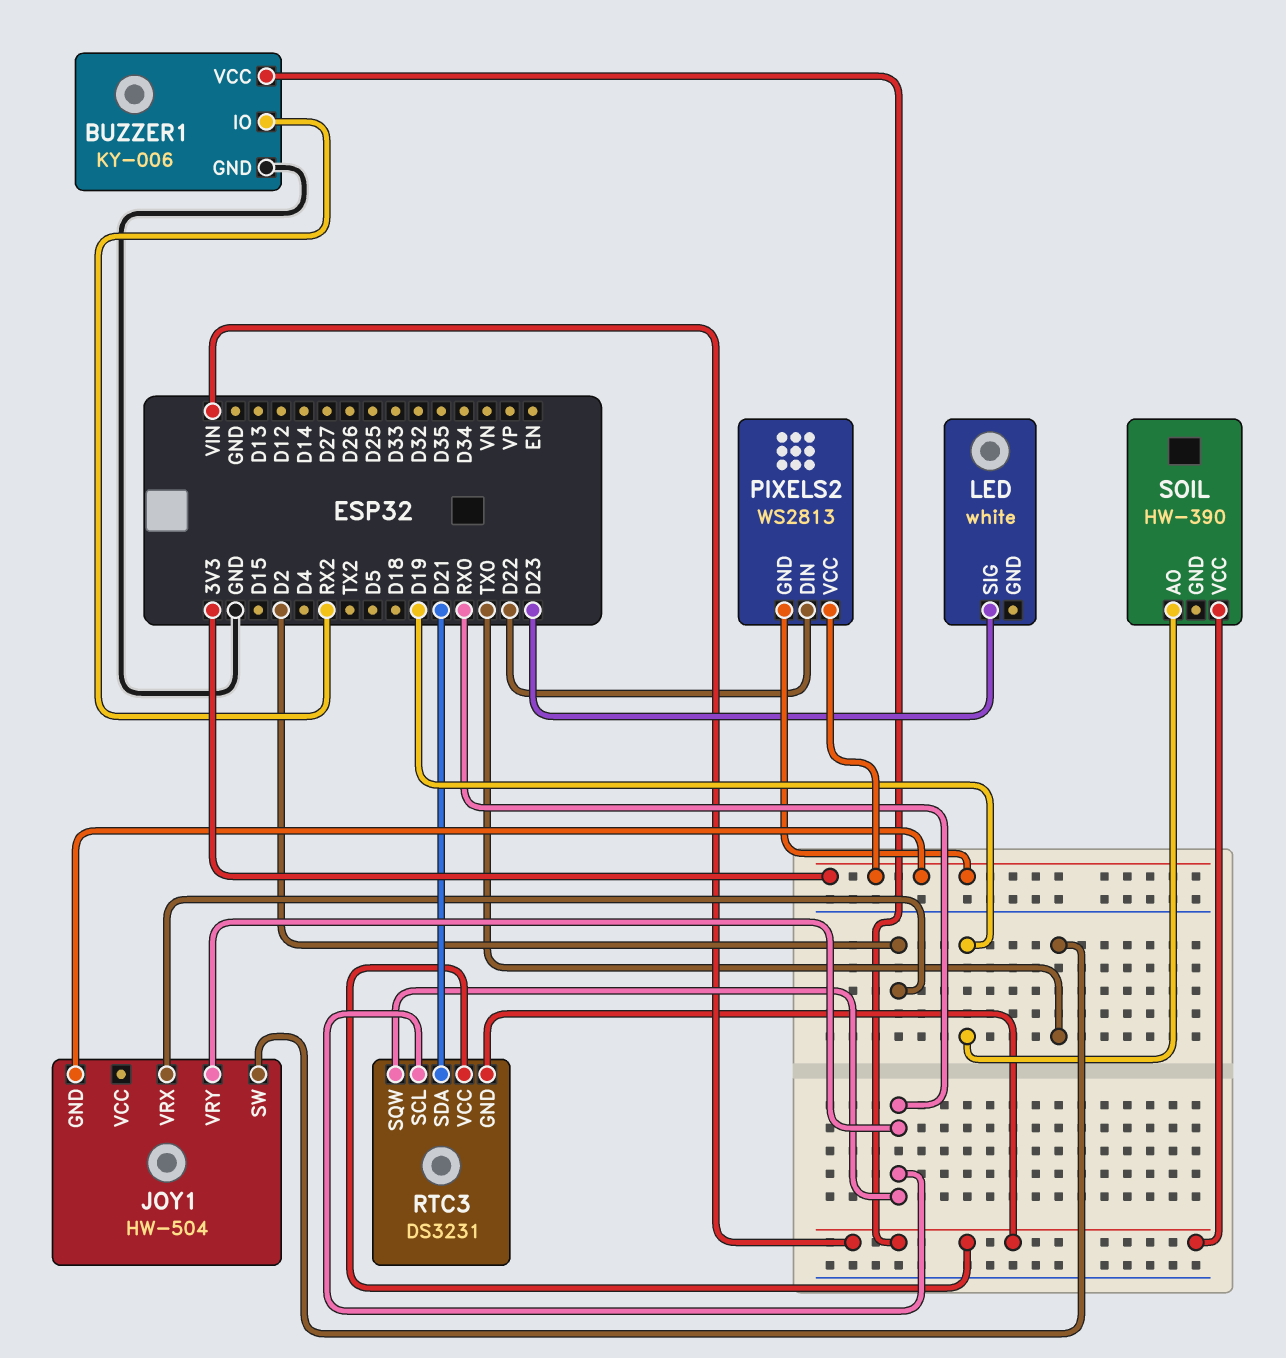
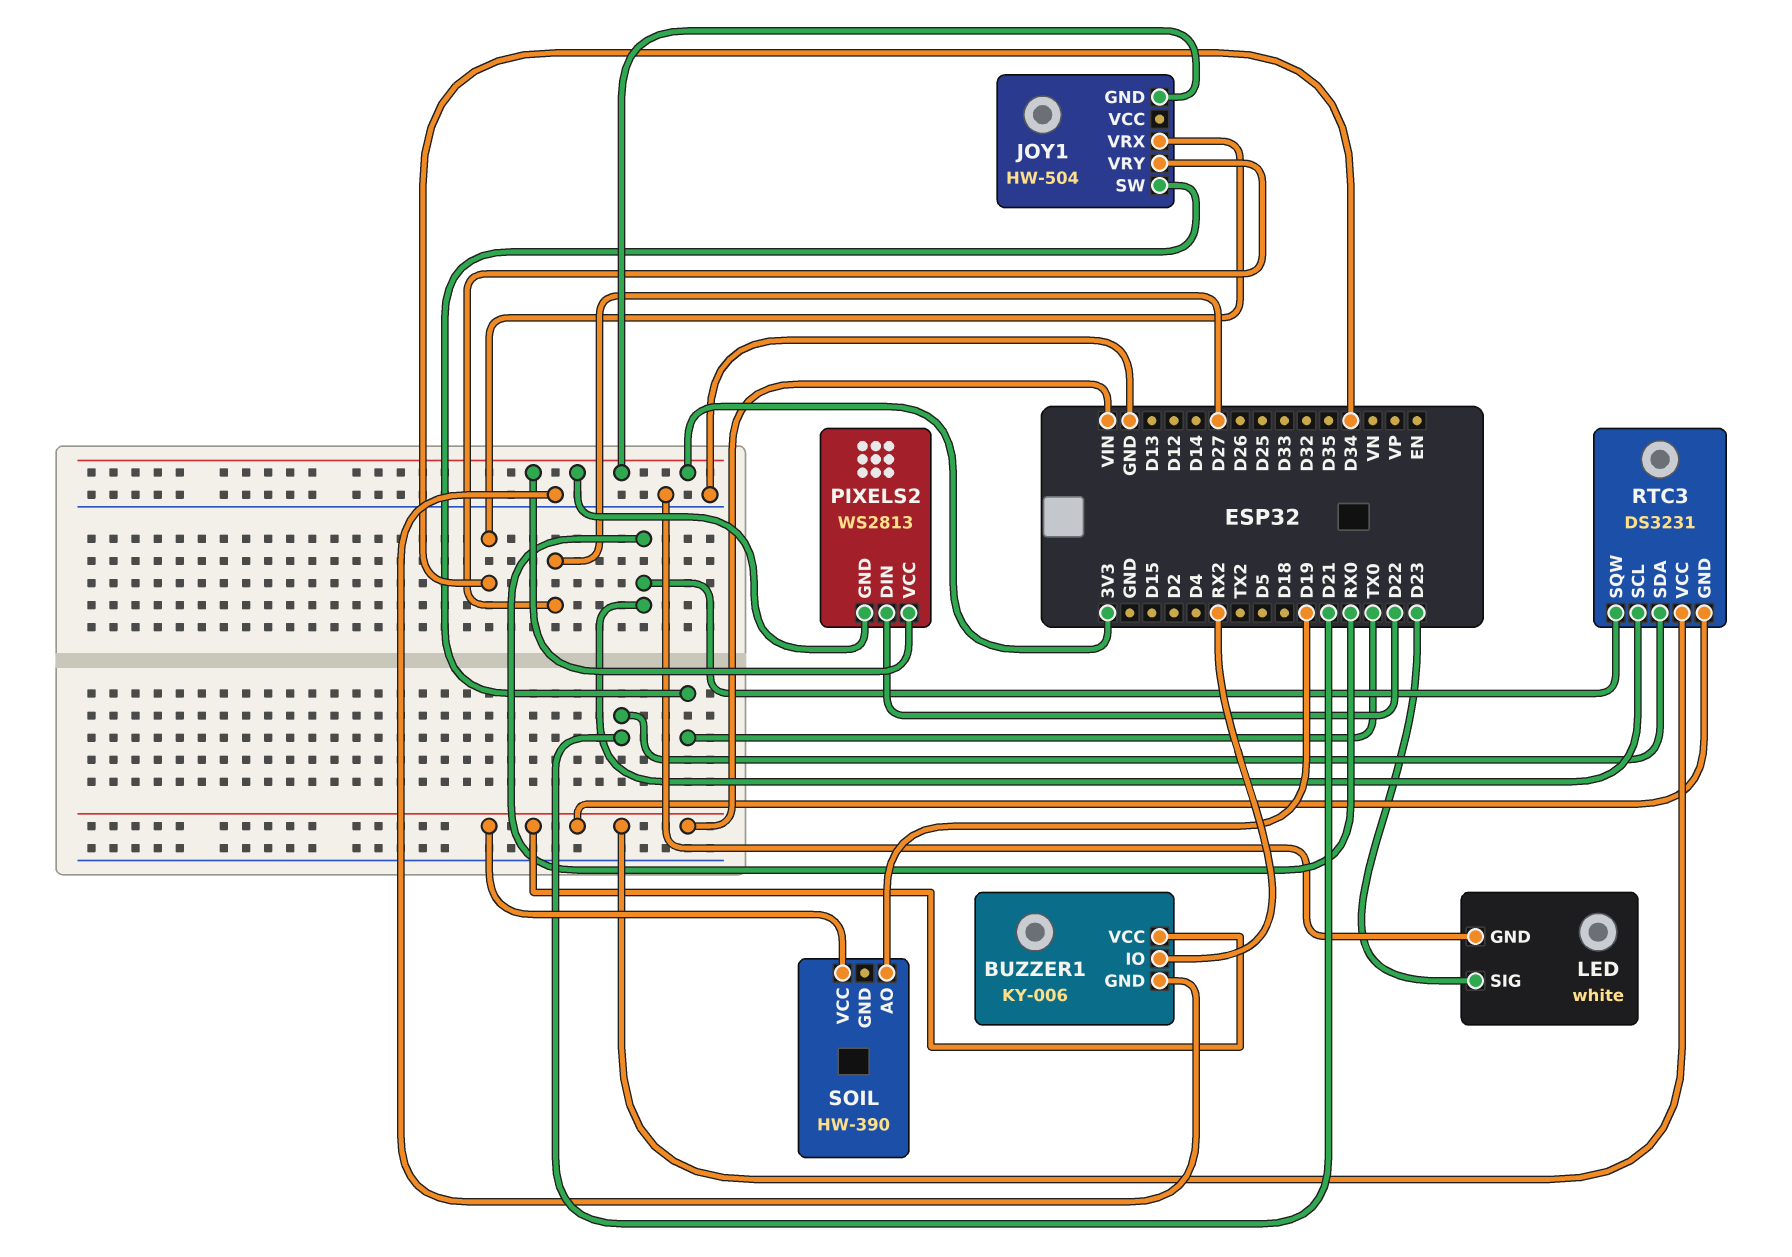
JOY1 pin VRX: D2 -> D34
JOY1 pin VRY: RX0 -> D27
LED pin GND: none -> GND

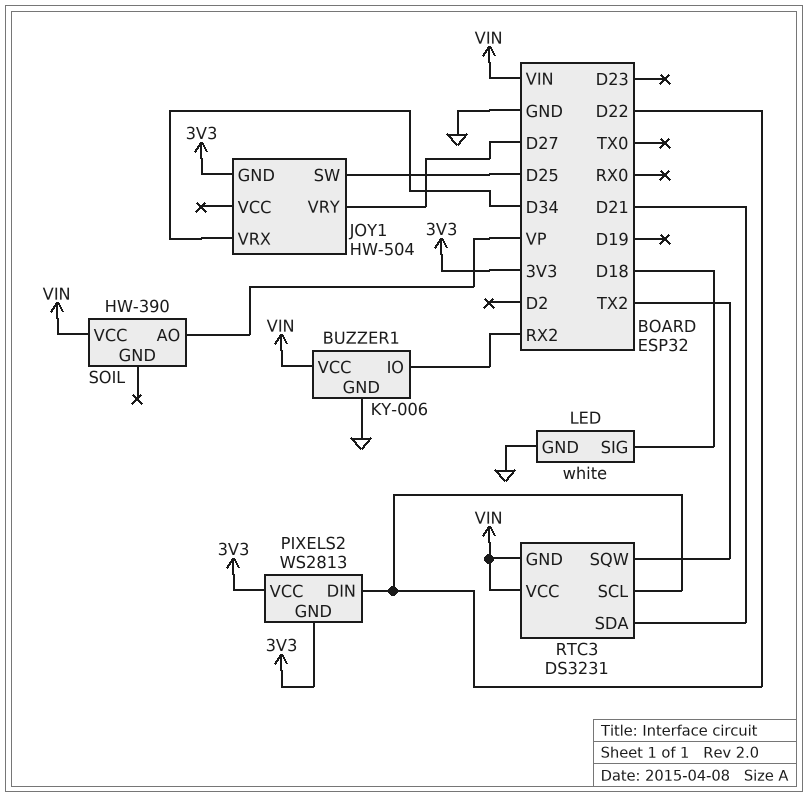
JOY1 pin SW: TX0 -> D25
LED pin SIG: D23 -> D18
RTC3 pin SCL: RX0 -> D22
RTC3 pin SQW: RX0 -> TX2
SOIL pin AO: D19 -> VP

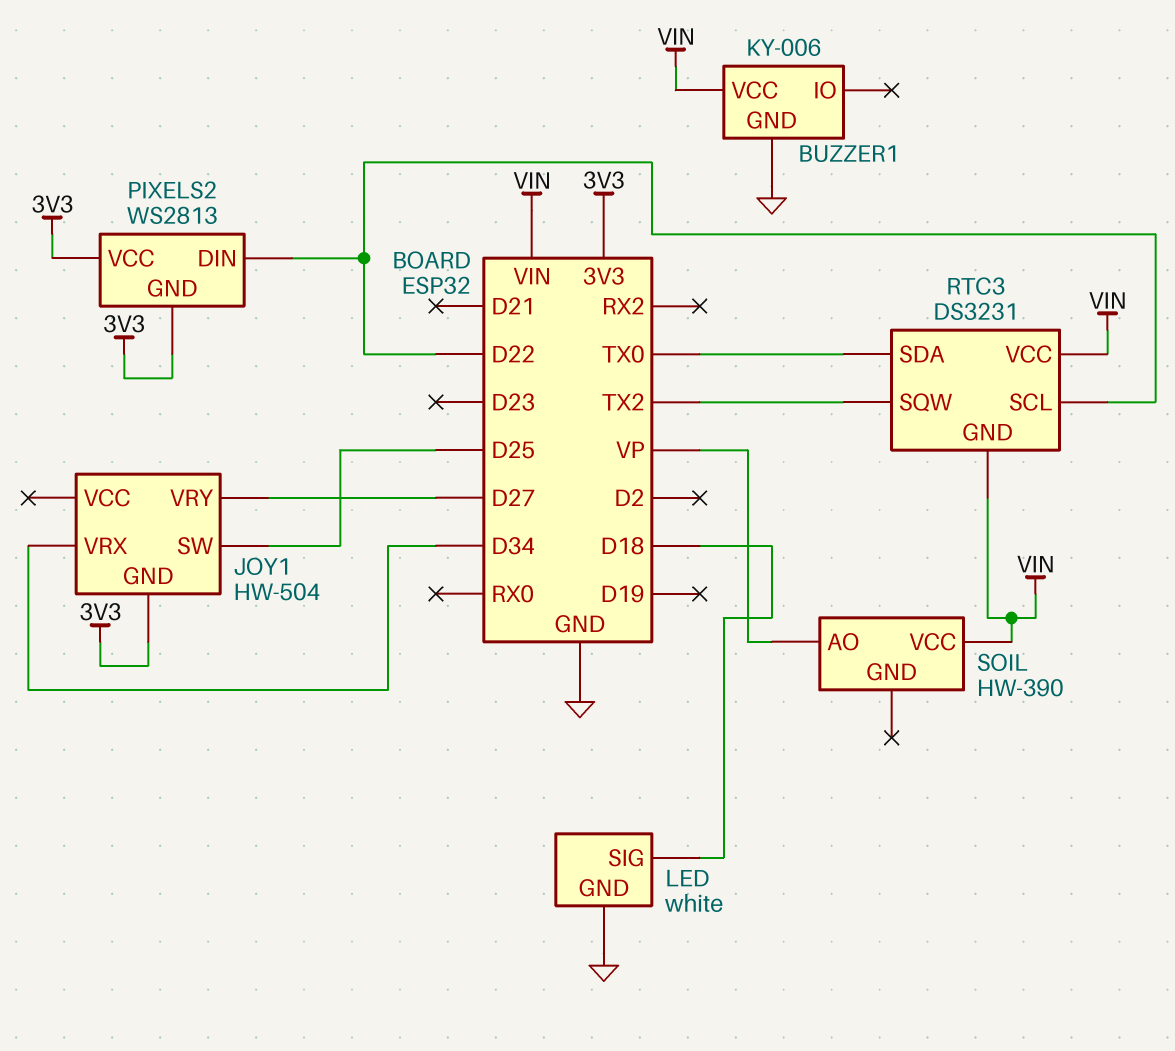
BUZZER1 pin IO: RX2 -> none
RTC3 pin SDA: D21 -> TX0

